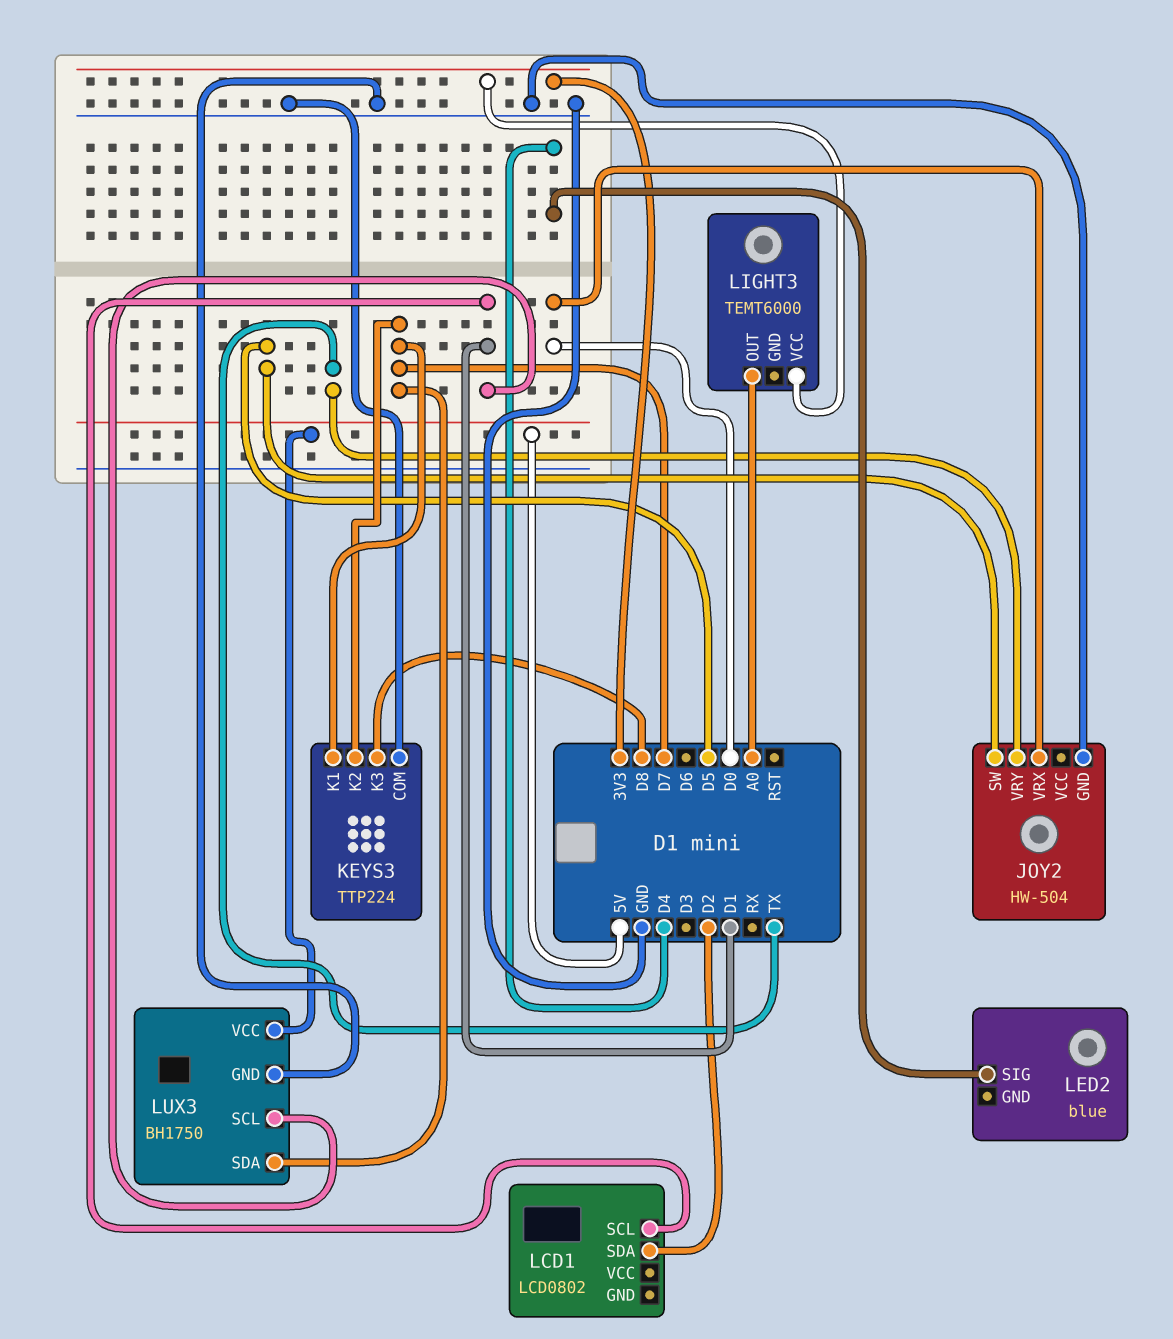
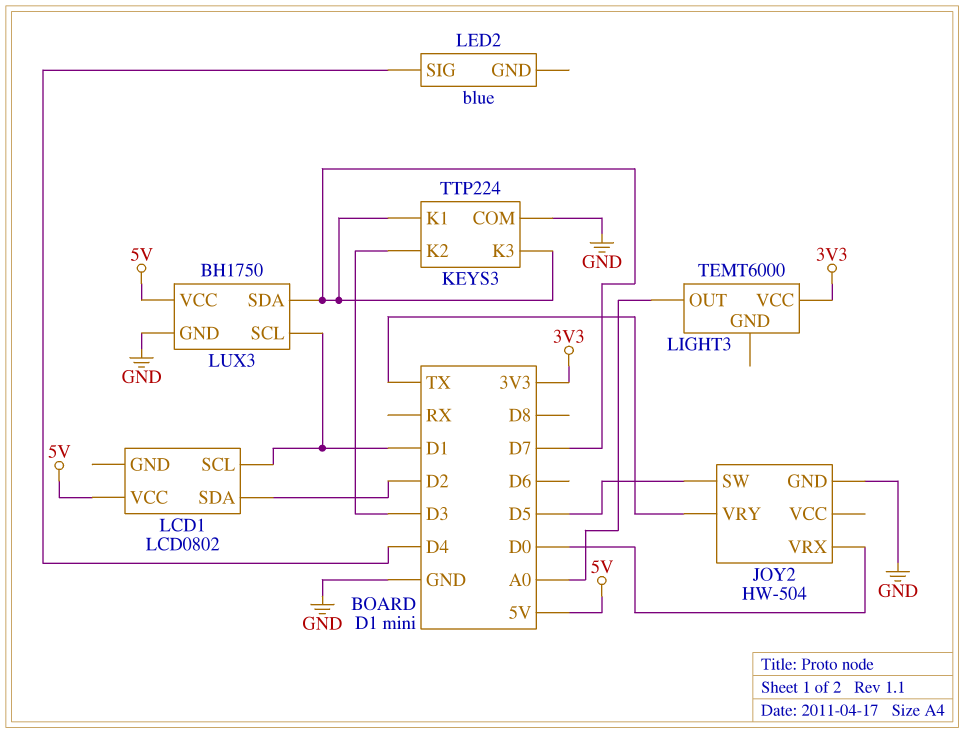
KEYS3 pin K2: D7 -> D3
KEYS3 pin K3: D8 -> D7
LCD1 pin VCC: none -> 5V

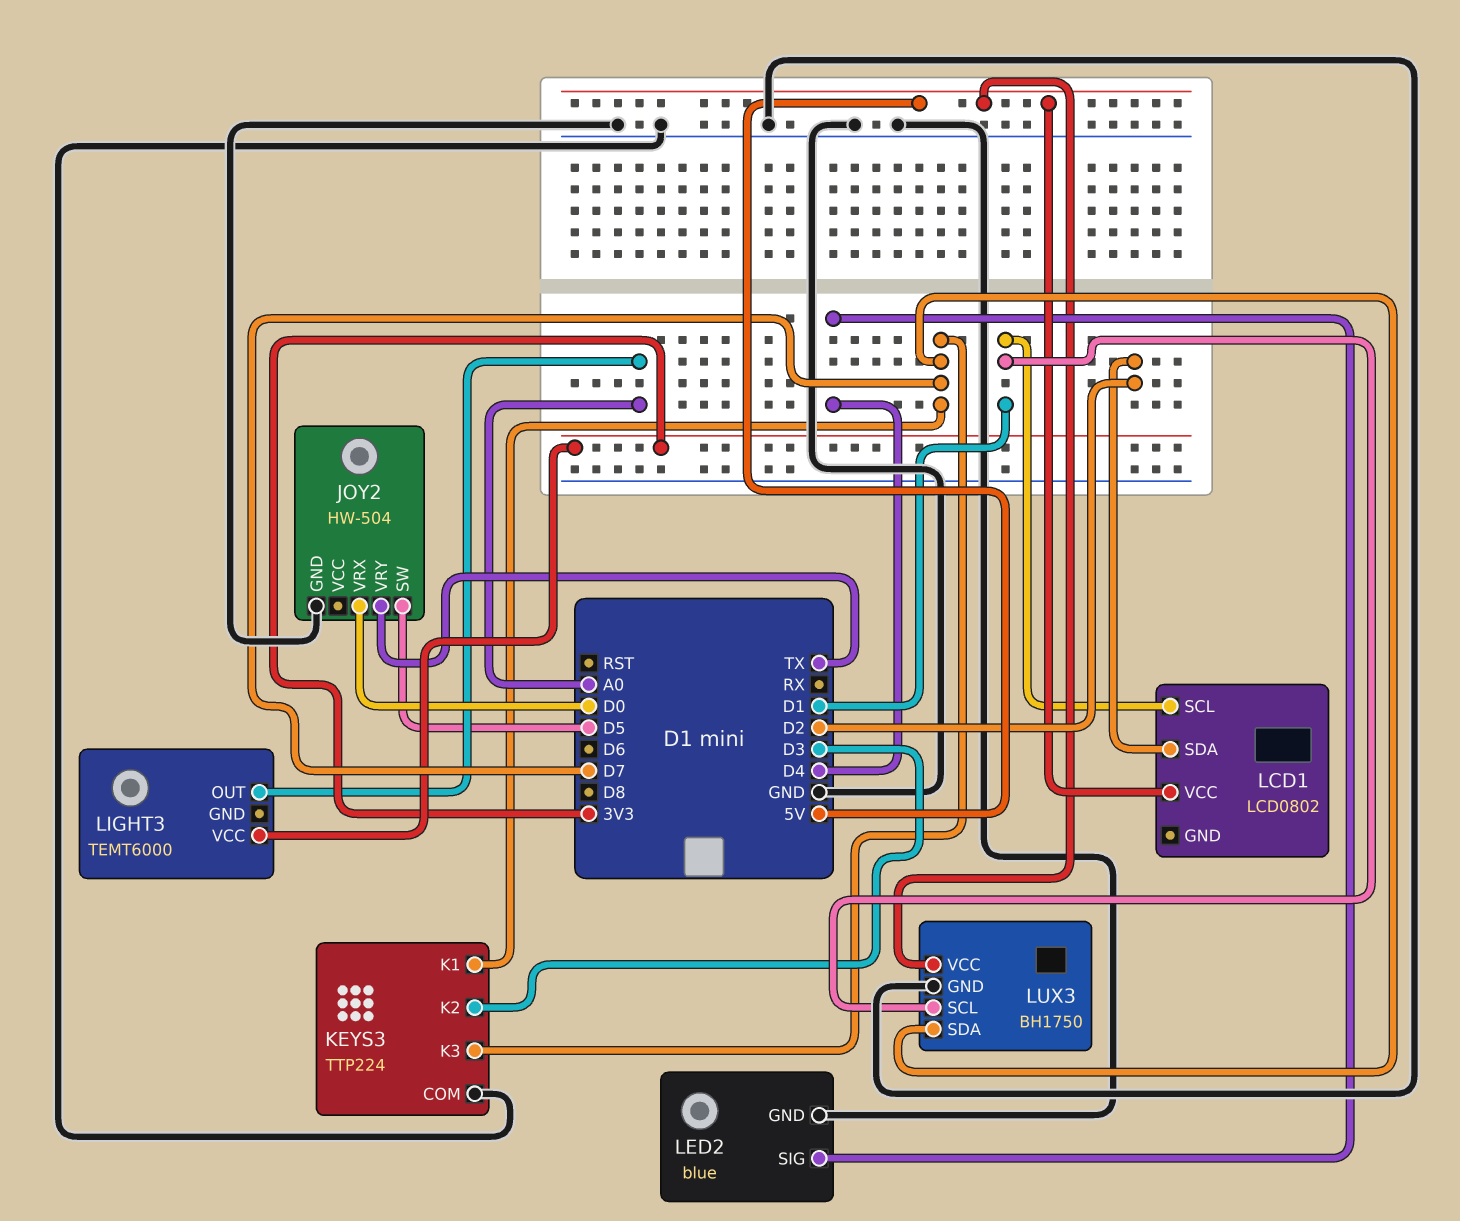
LED2 pin GND: none -> GND

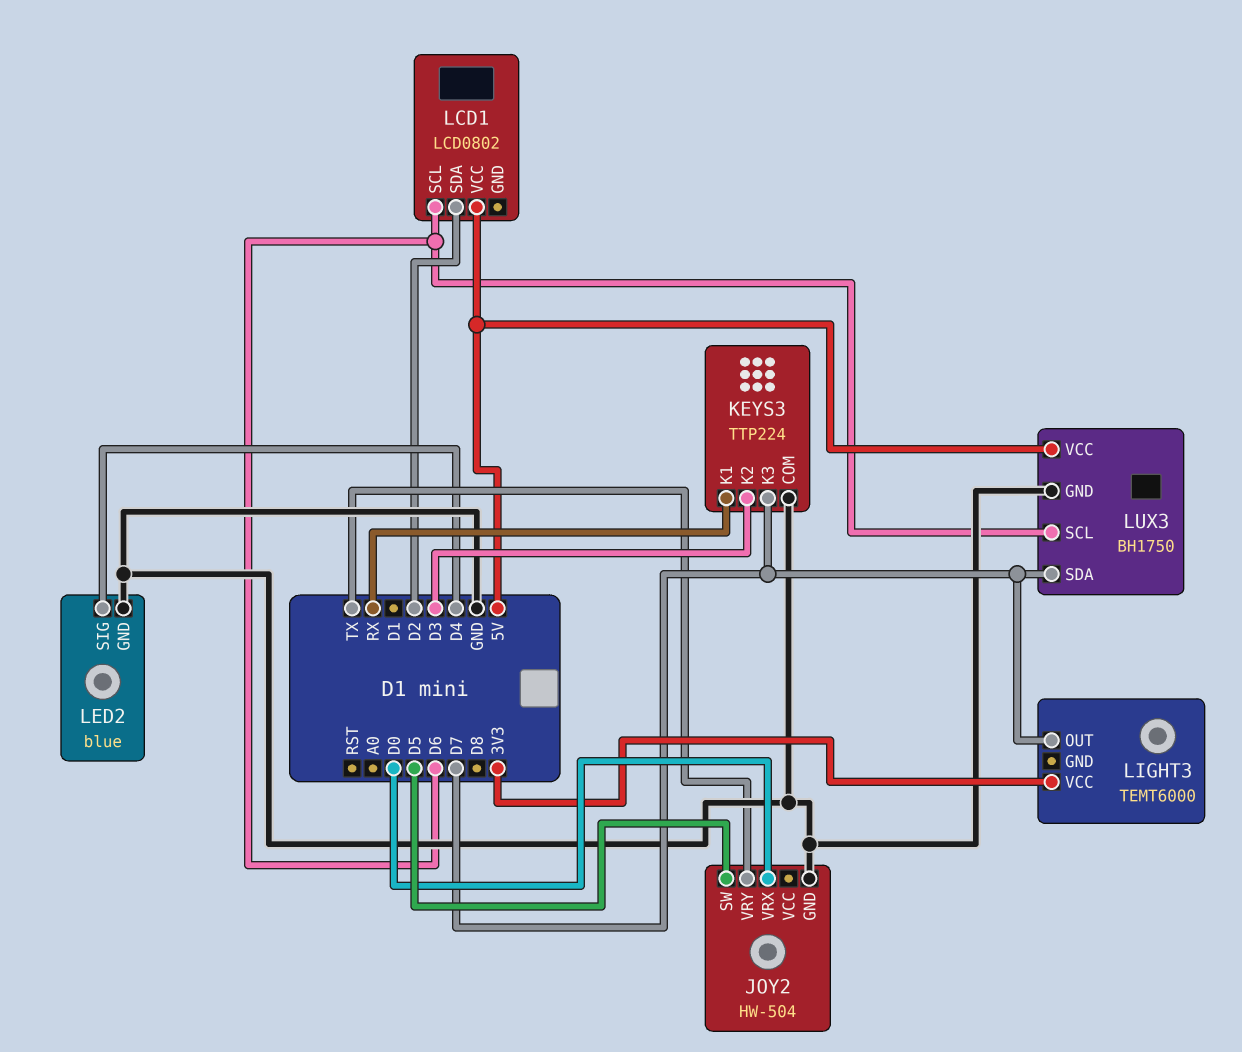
KEYS3 pin K1: D7 -> RX
LCD1 pin SCL: D1 -> D6
LIGHT3 pin OUT: A0 -> D7
LUX3 pin SCL: D1 -> D6

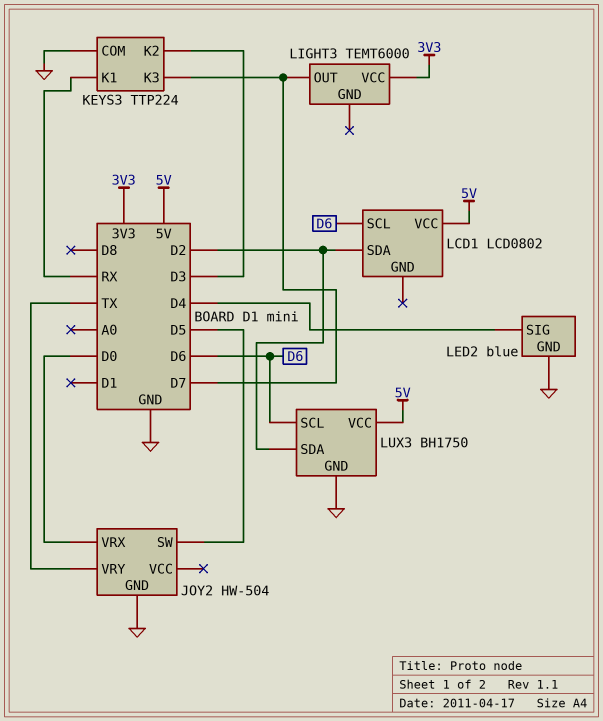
LUX3 pin SDA: D7 -> D2

